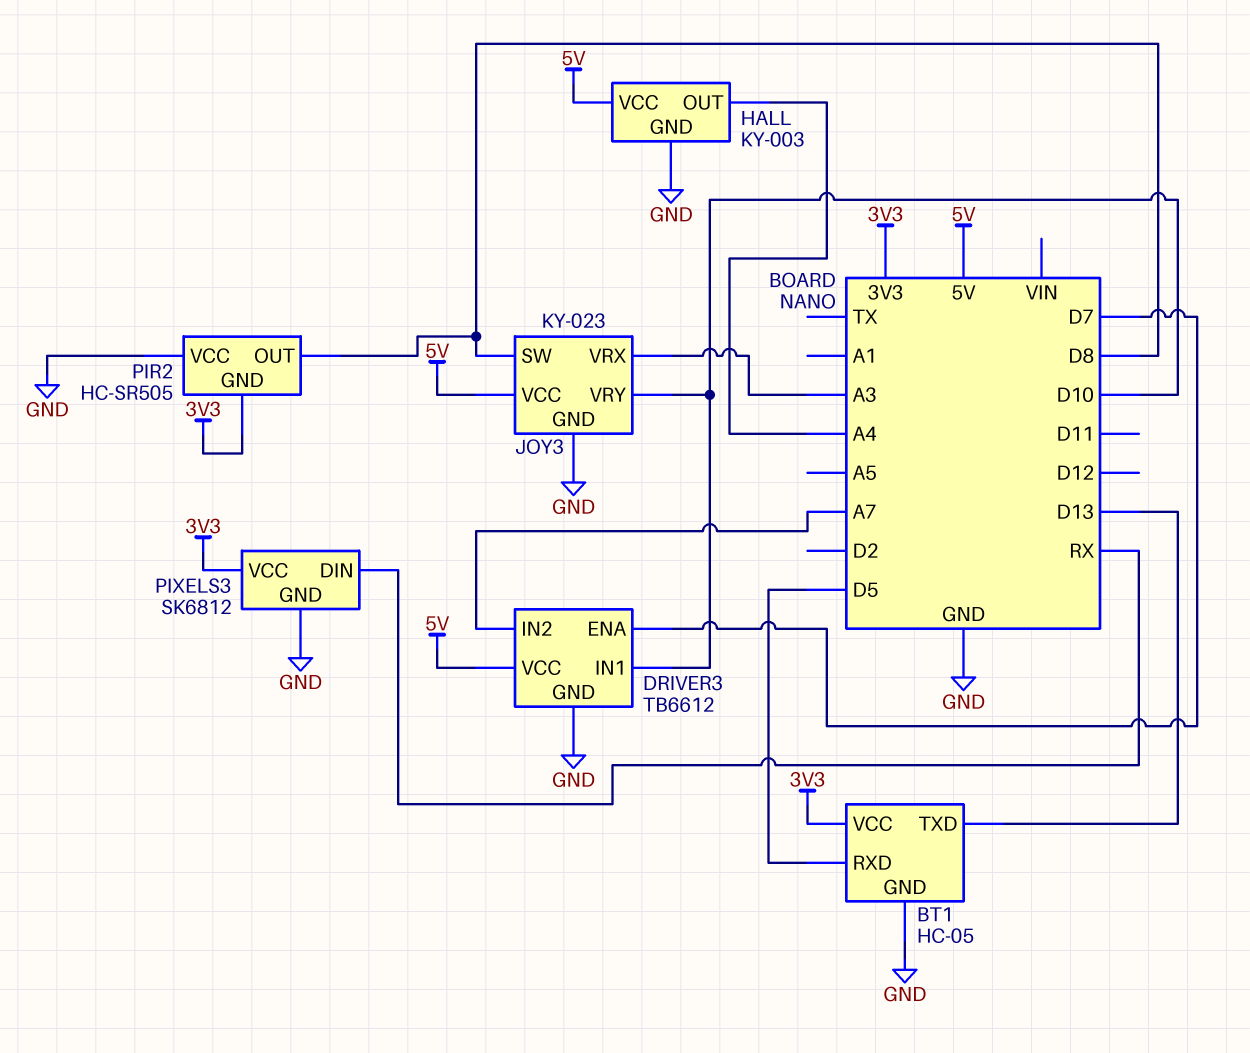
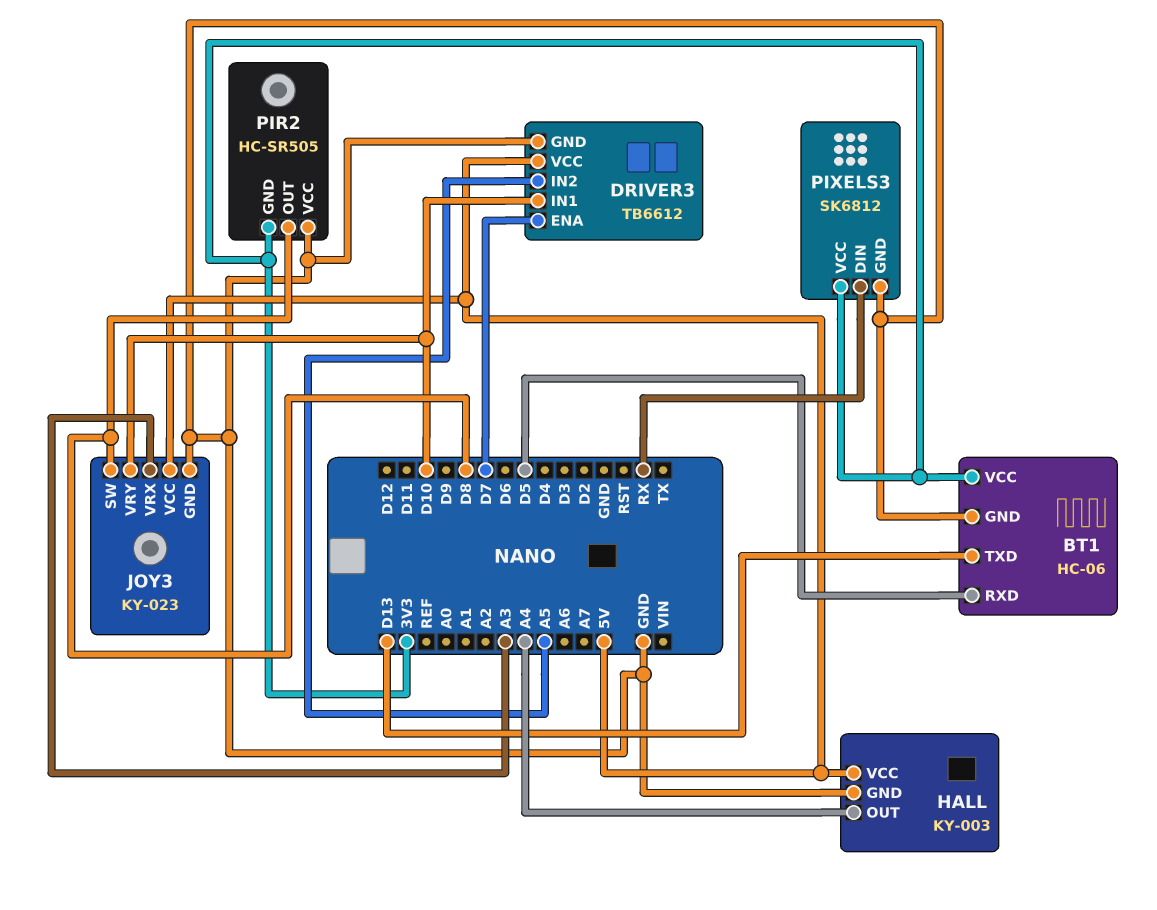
BT1: HC-05 -> HC-06
DRIVER3 pin IN2: A7 -> A5

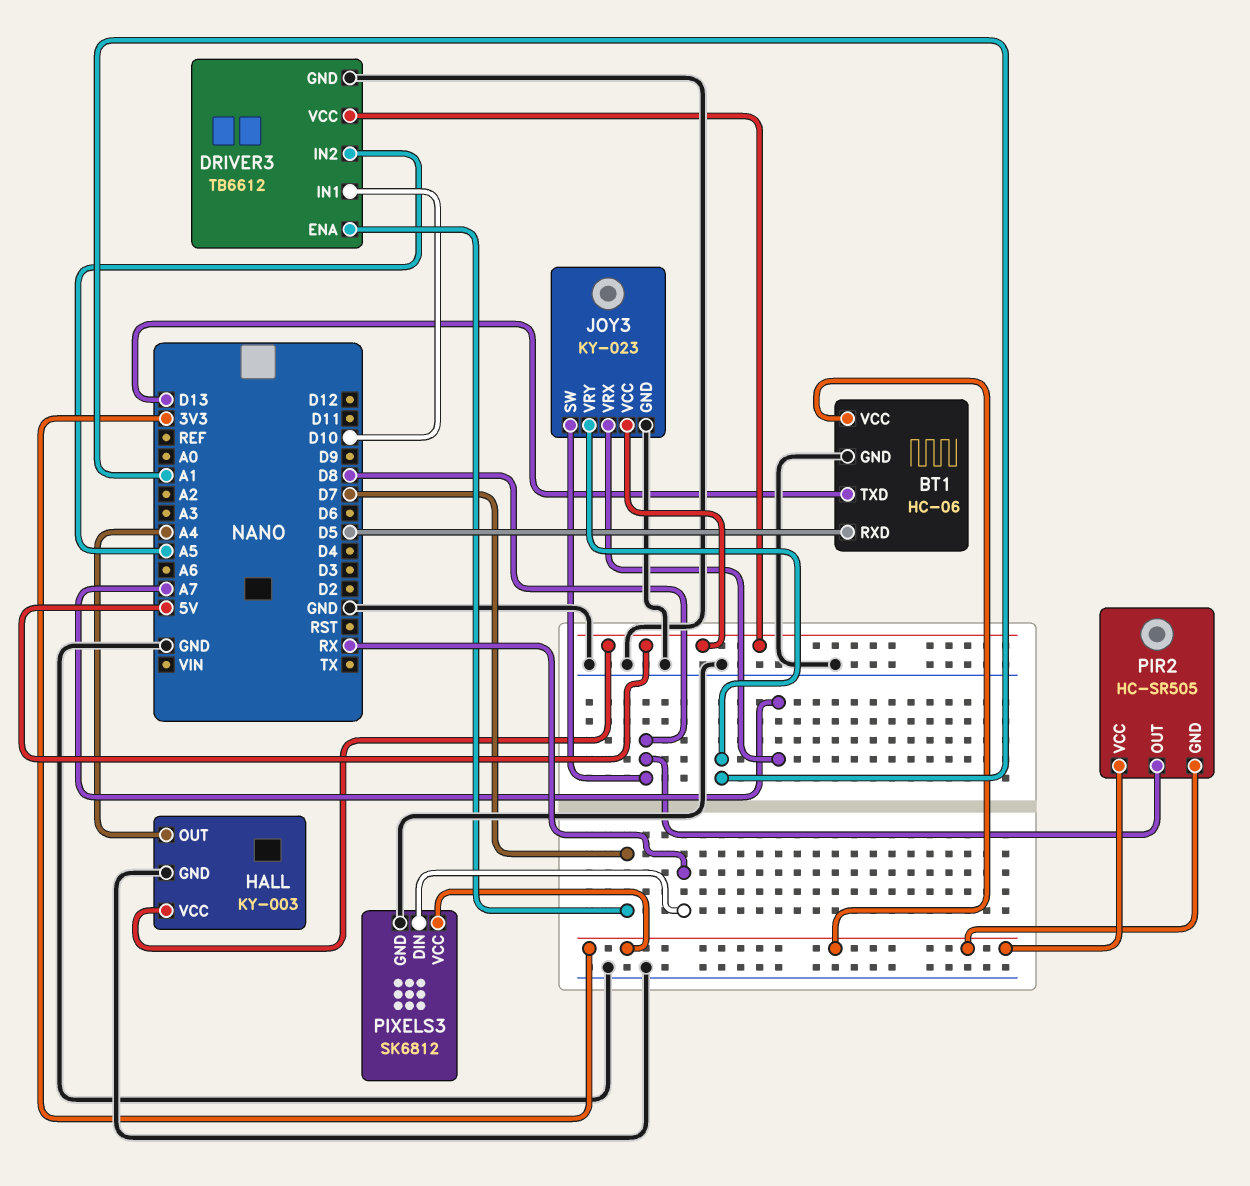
JOY3 pin VRX: A3 -> A7
JOY3 pin VRY: D10 -> A1
PIR2 pin VCC: GND -> 3V3

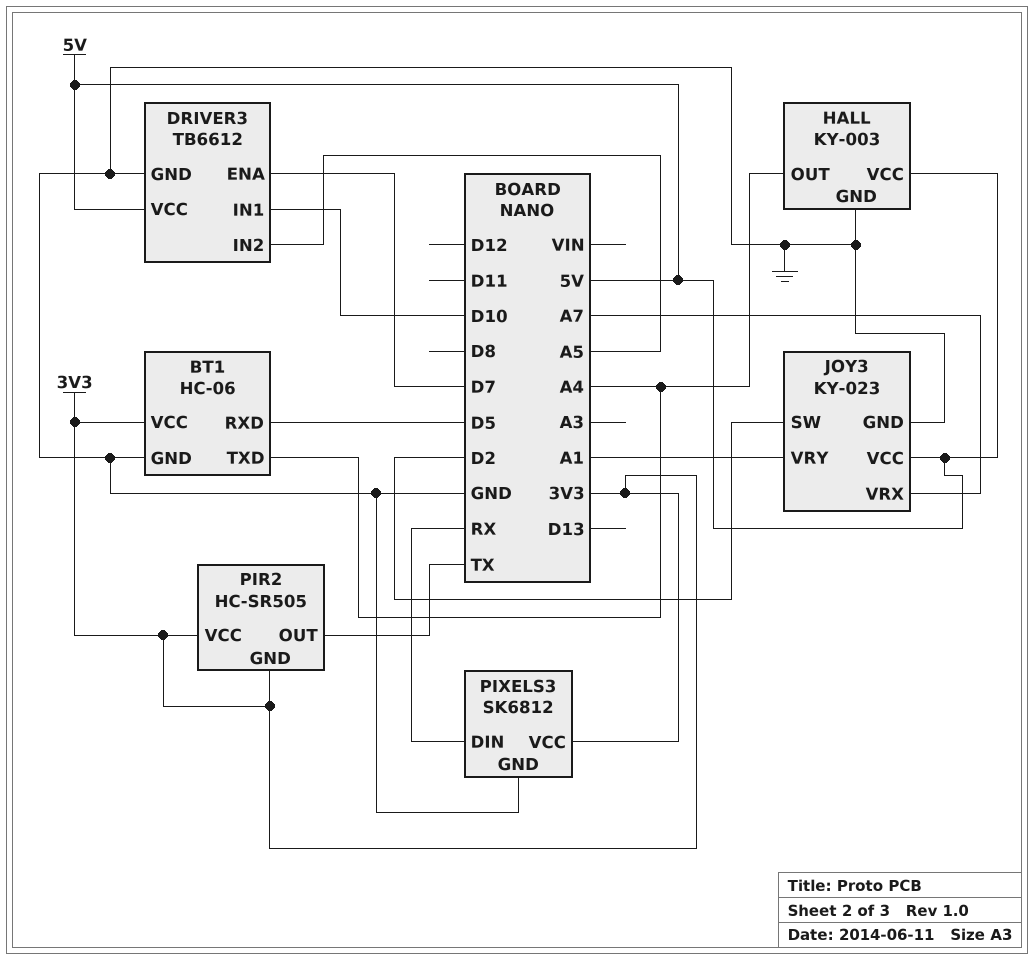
BT1 pin TXD: D13 -> A4
JOY3 pin SW: D8 -> D2
PIR2 pin OUT: D8 -> TX

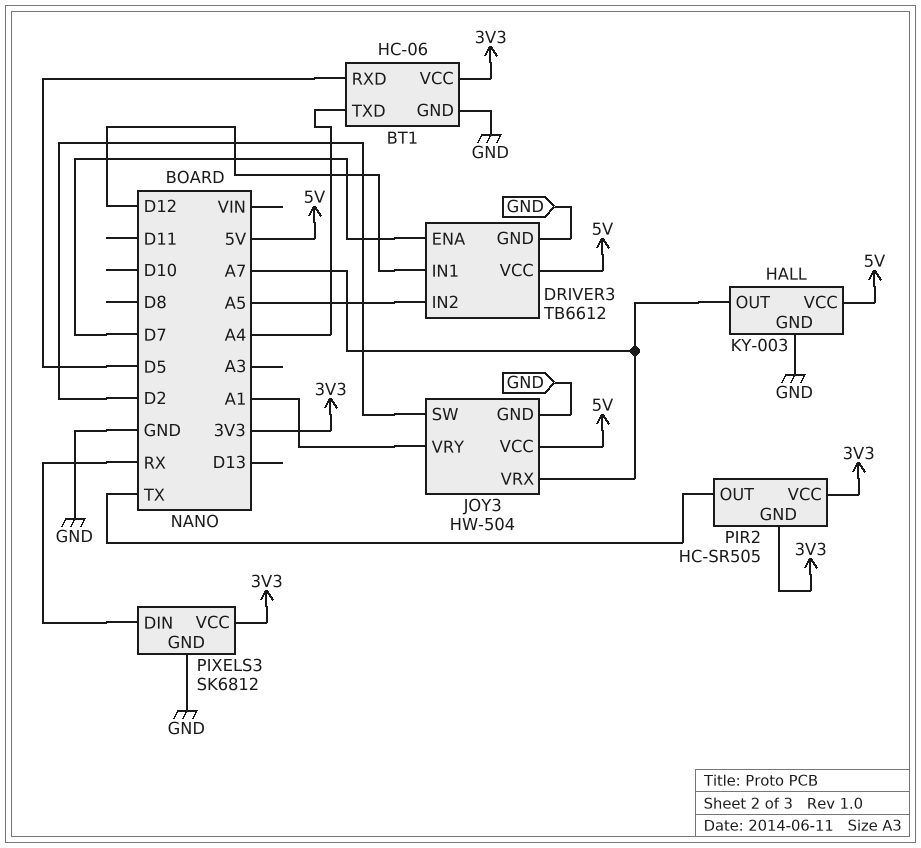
DRIVER3 pin IN1: D10 -> D12
HALL pin OUT: A4 -> A7
JOY3: KY-023 -> HW-504

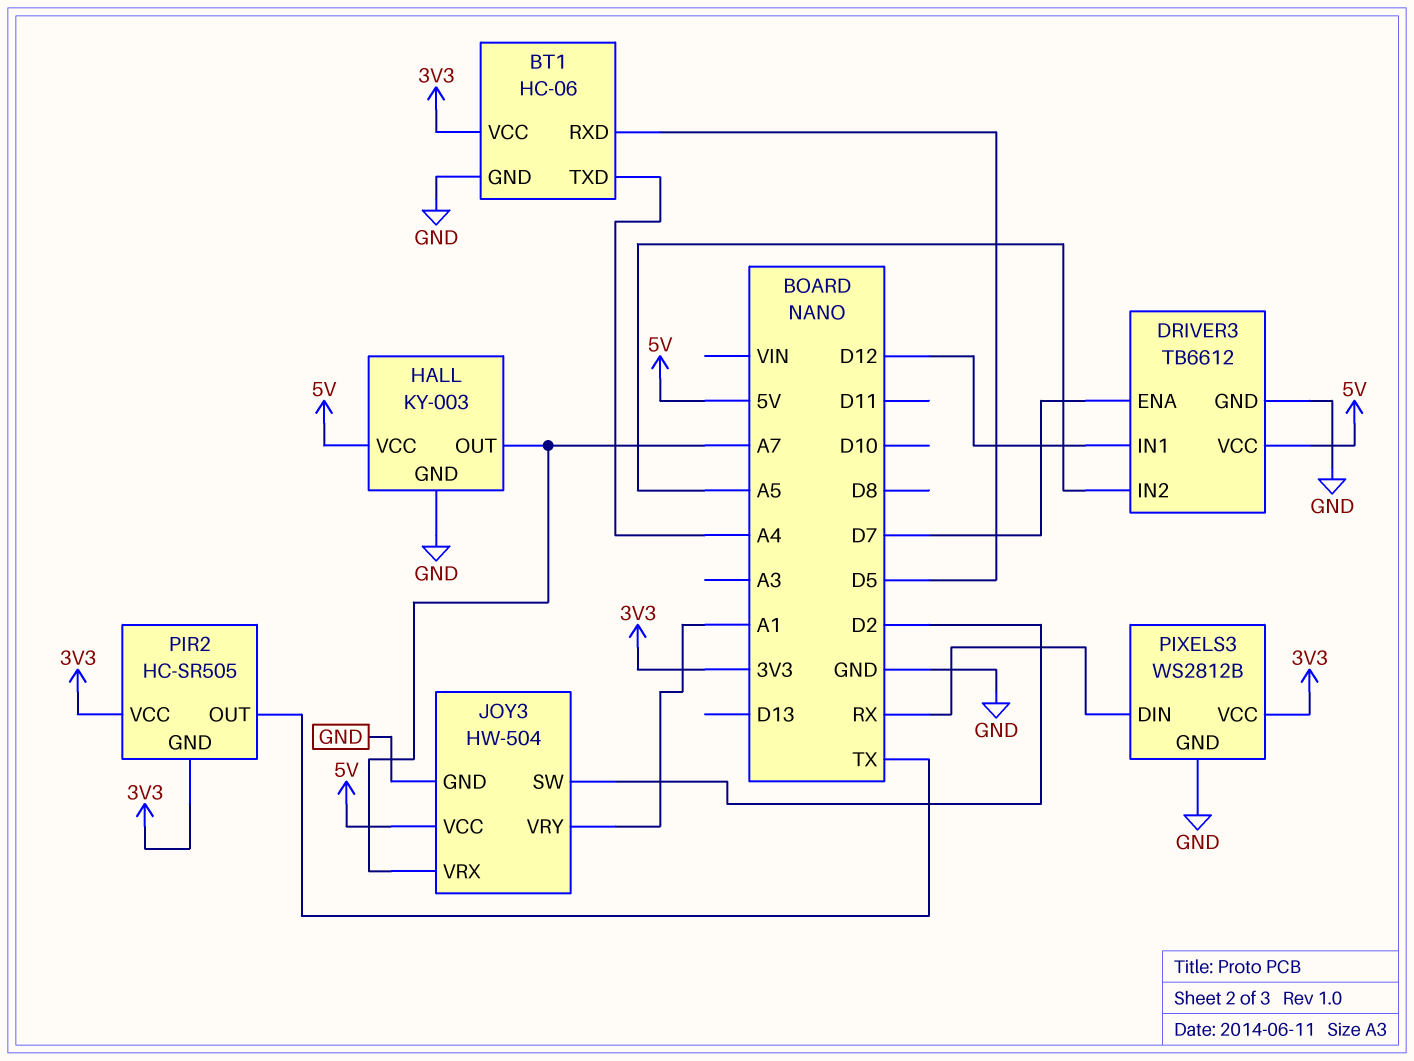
PIXELS3: SK6812 -> WS2812B

